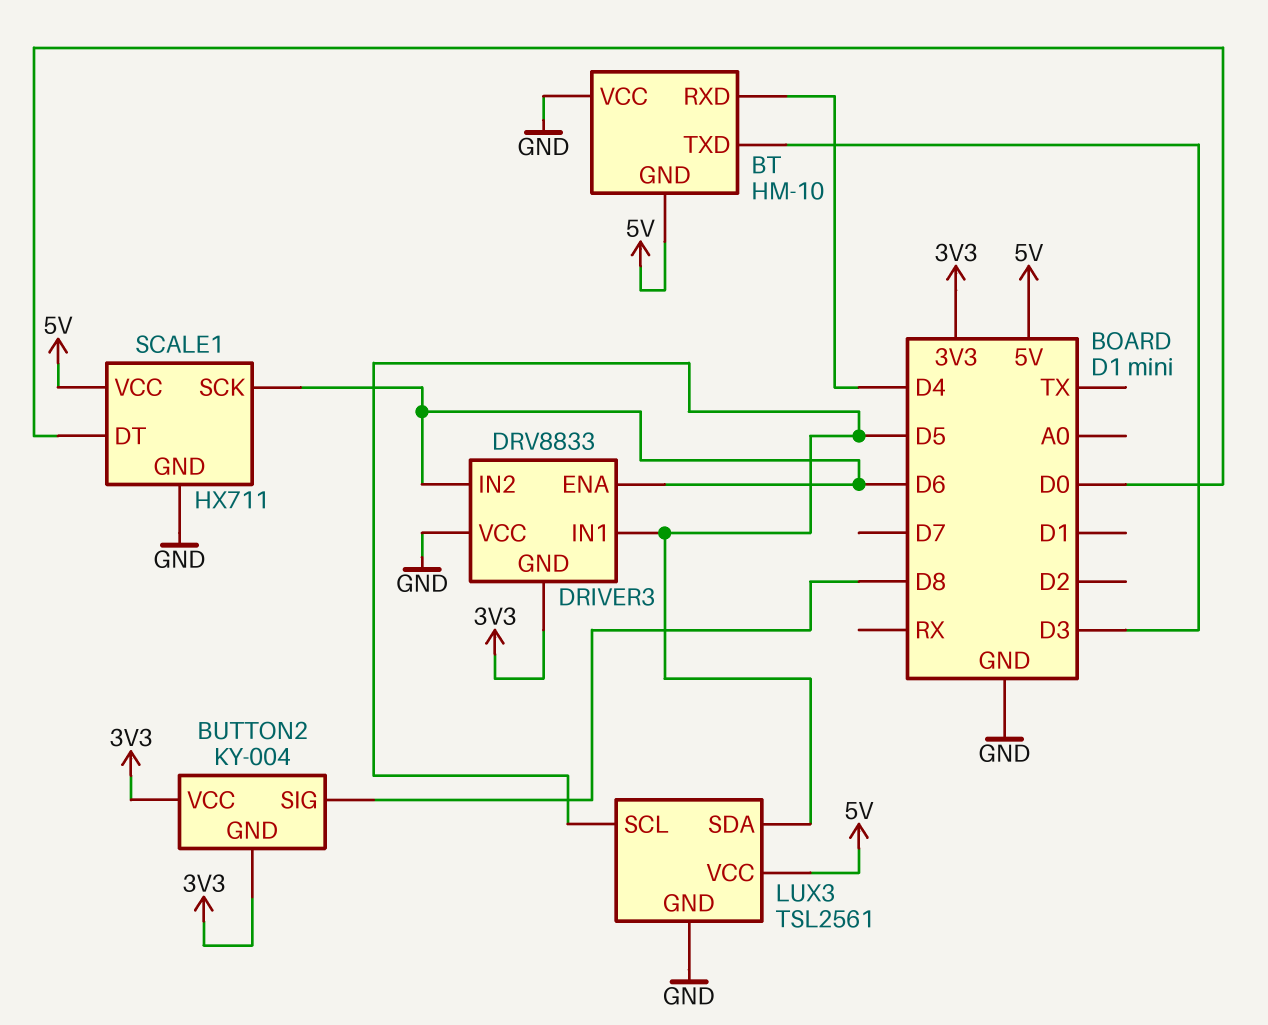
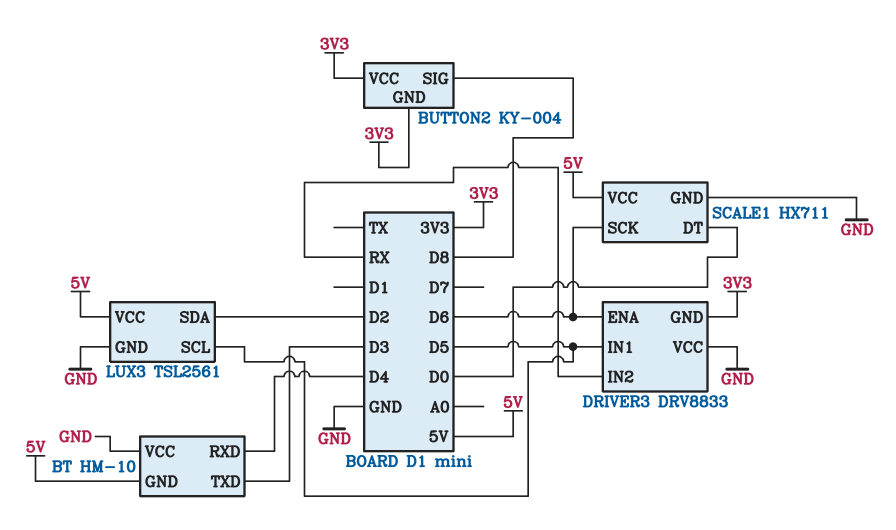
DRIVER3 pin IN2: D6 -> RX
LUX3 pin SDA: D5 -> D2

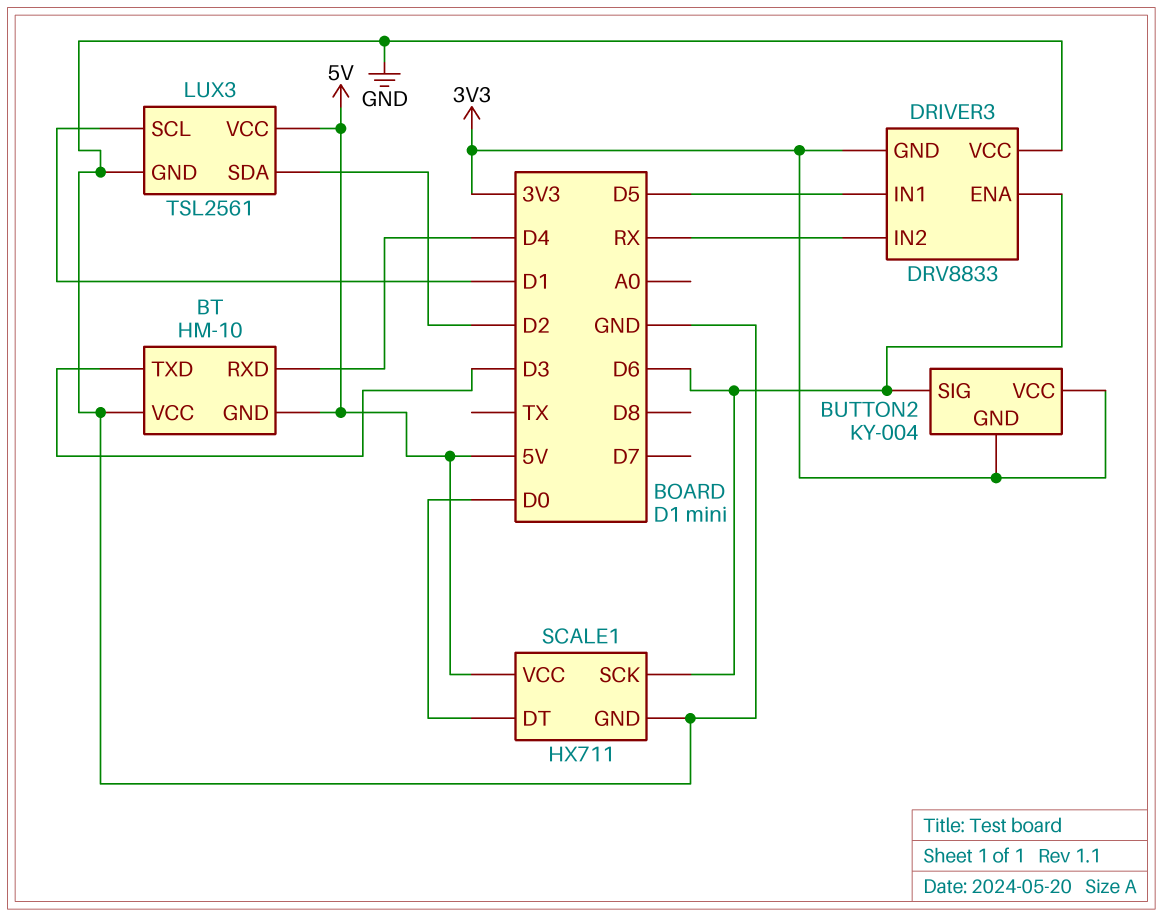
BUTTON2 pin SIG: D8 -> D6
LUX3 pin SCL: D5 -> D1

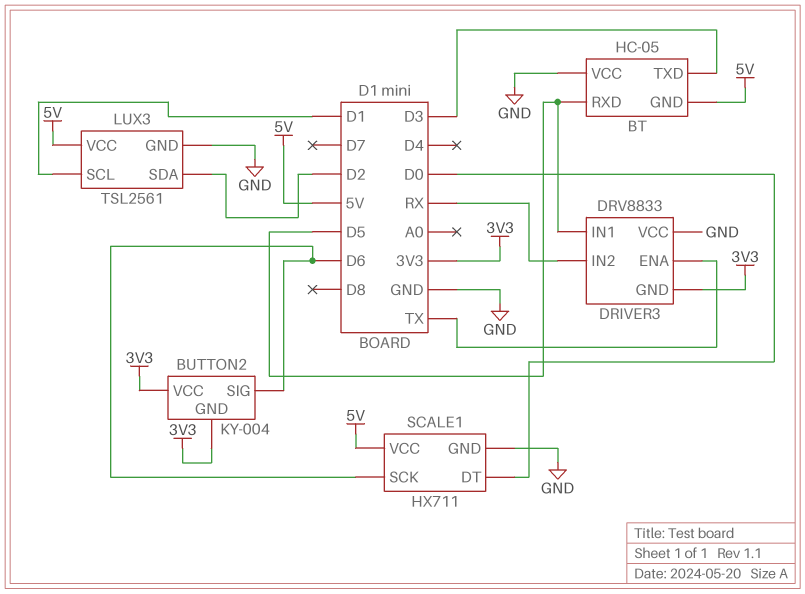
BT: HM-10 -> HC-05
BT pin RXD: D4 -> D5
DRIVER3 pin ENA: D6 -> TX

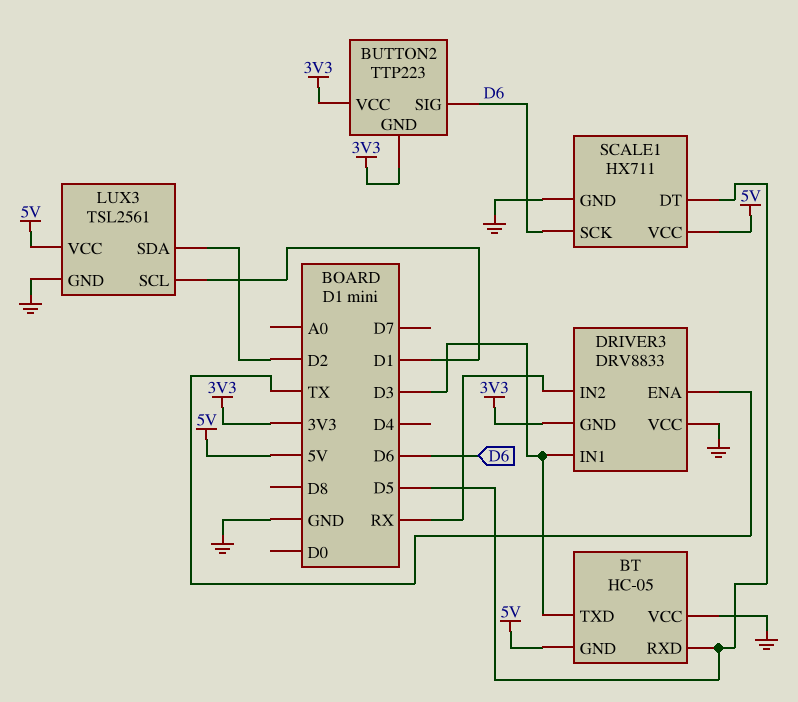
BUTTON2: KY-004 -> TTP223
DRIVER3 pin IN1: D5 -> D3
SCALE1 pin DT: D0 -> D5

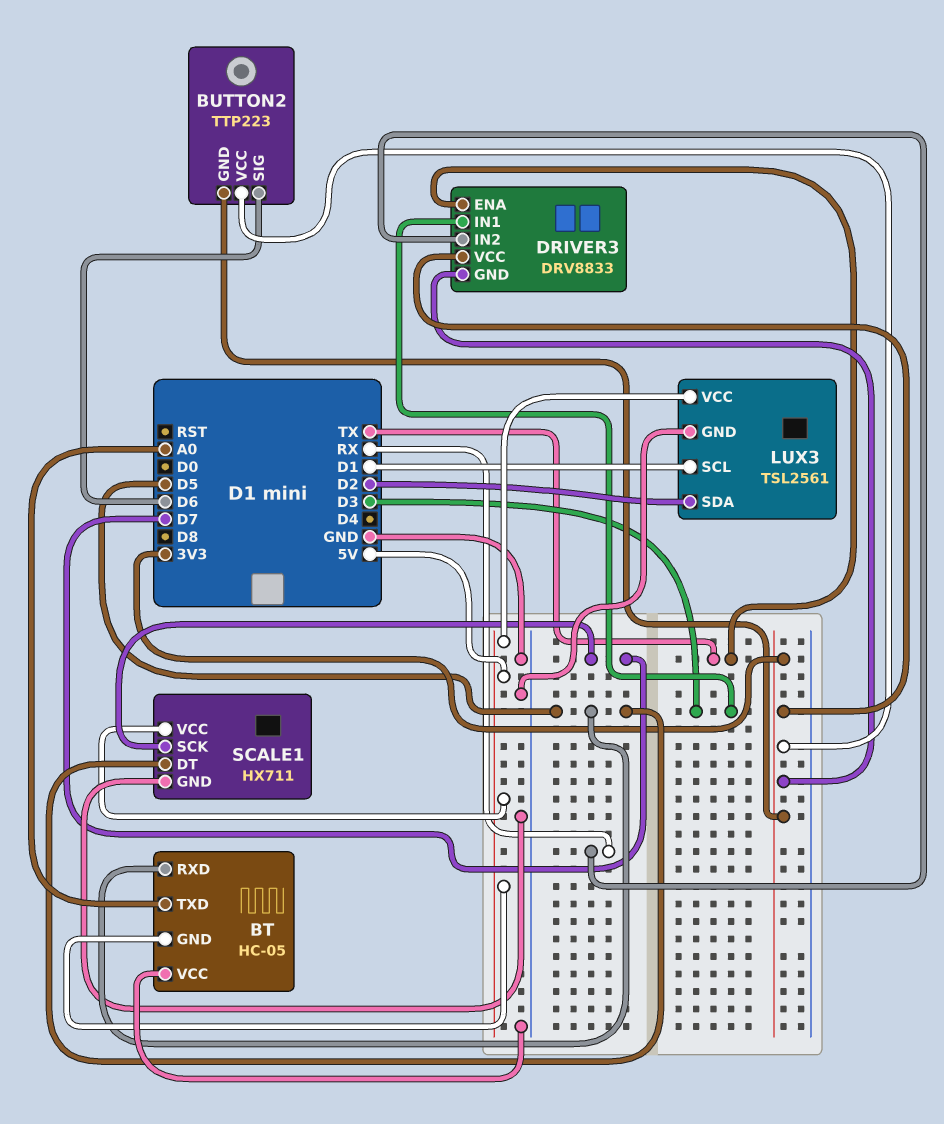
BT pin TXD: D3 -> A0
DRIVER3 pin VCC: GND -> 3V3
SCALE1 pin SCK: D6 -> D7

